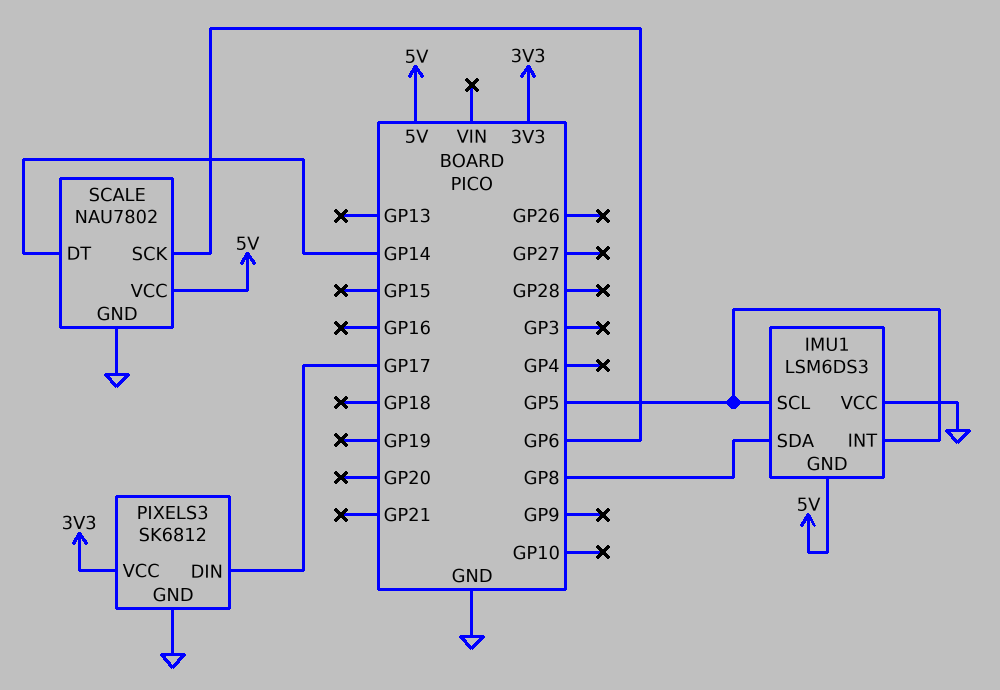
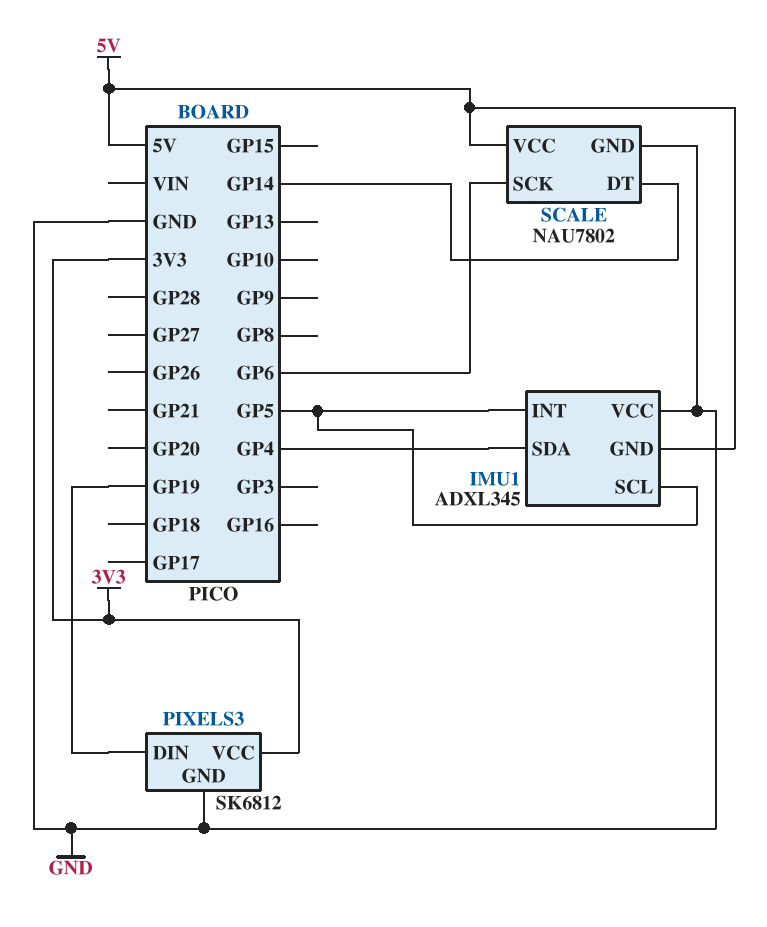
IMU1: LSM6DS3 -> ADXL345
IMU1 pin SDA: GP8 -> GP4
PIXELS3 pin DIN: GP17 -> GP19

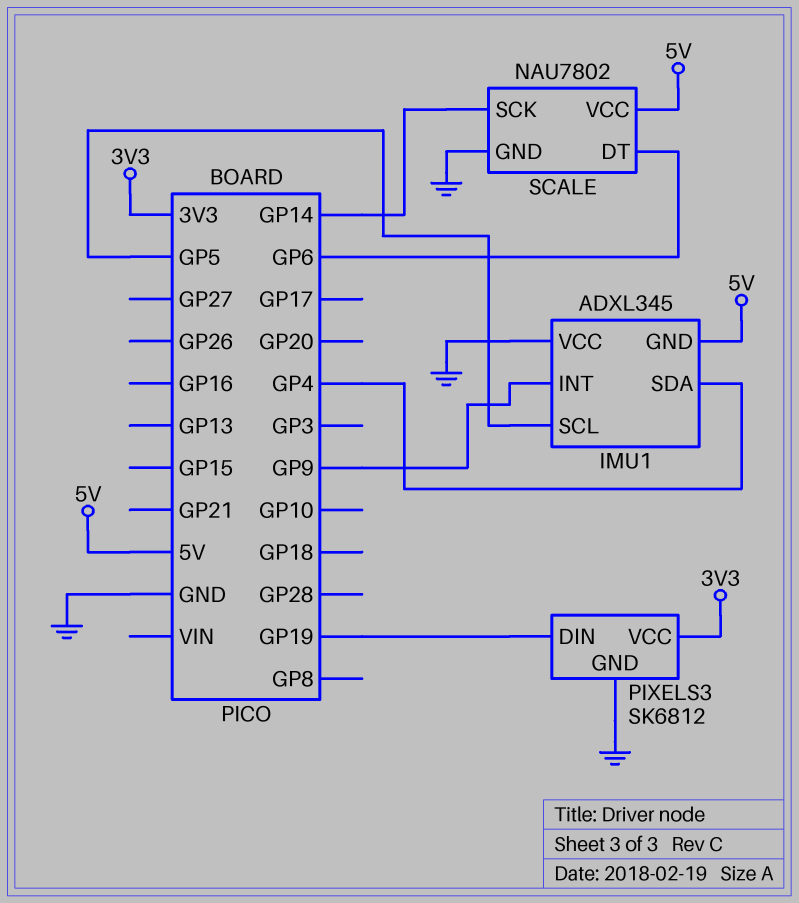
IMU1 pin INT: GP5 -> GP9
SCALE pin DT: GP14 -> GP6
SCALE pin SCK: GP6 -> GP14

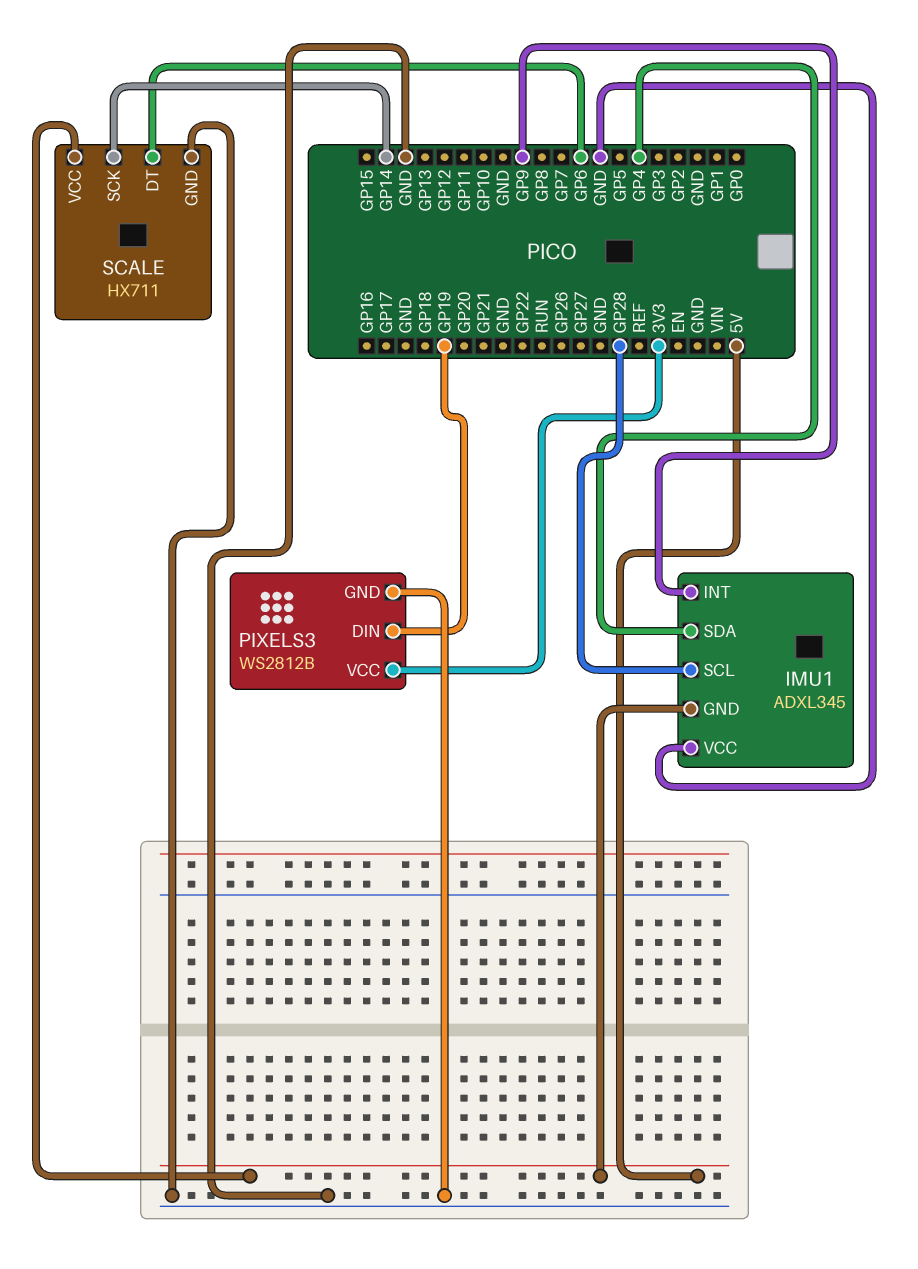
IMU1 pin SCL: GP5 -> GP28
PIXELS3: SK6812 -> WS2812B
SCALE: NAU7802 -> HX711

